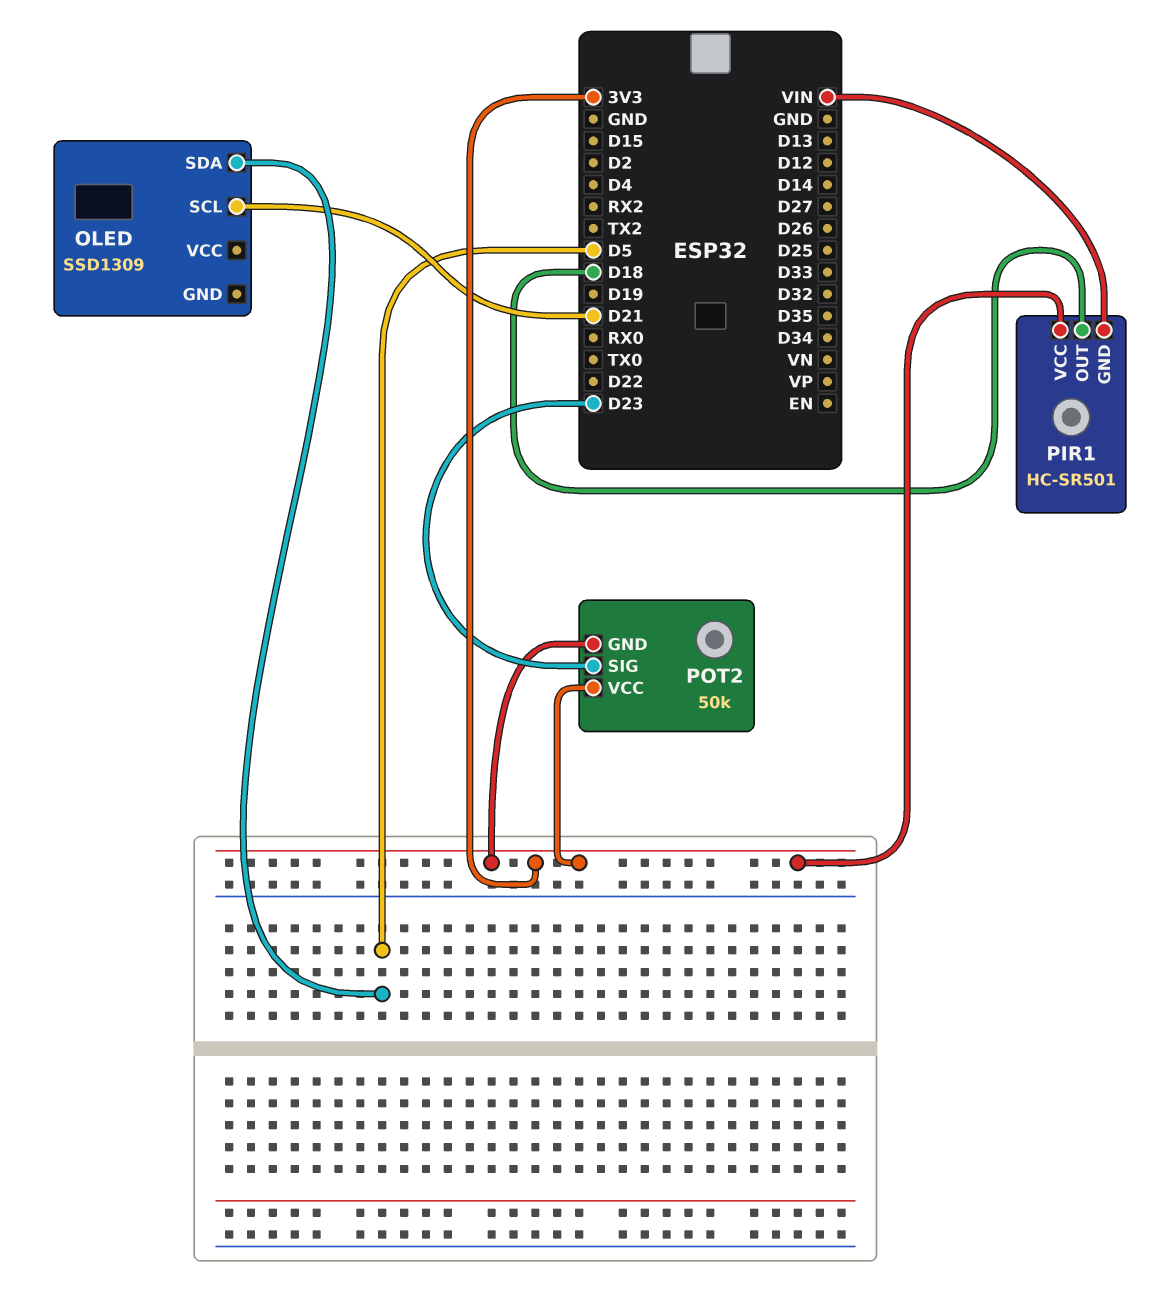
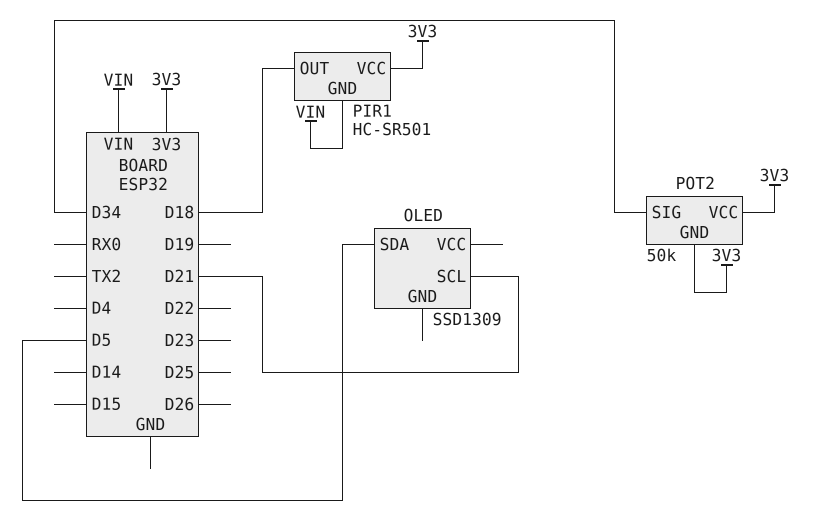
POT2 pin SIG: D23 -> D34

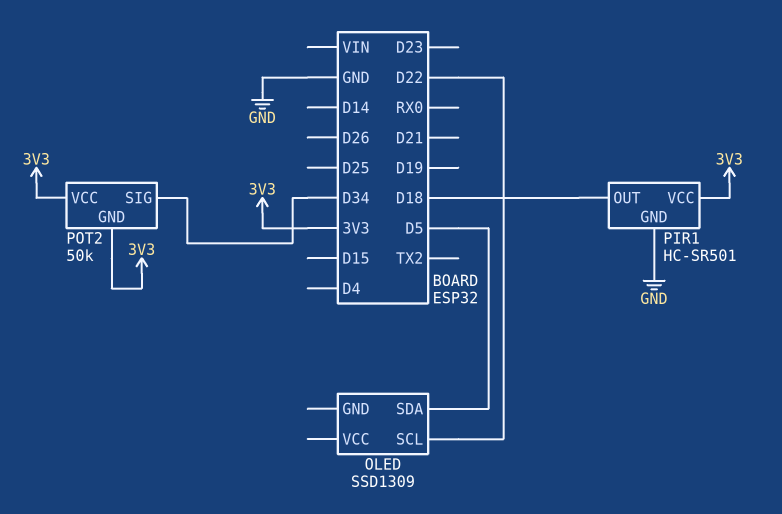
OLED pin SCL: D21 -> D22
PIR1 pin GND: VIN -> GND

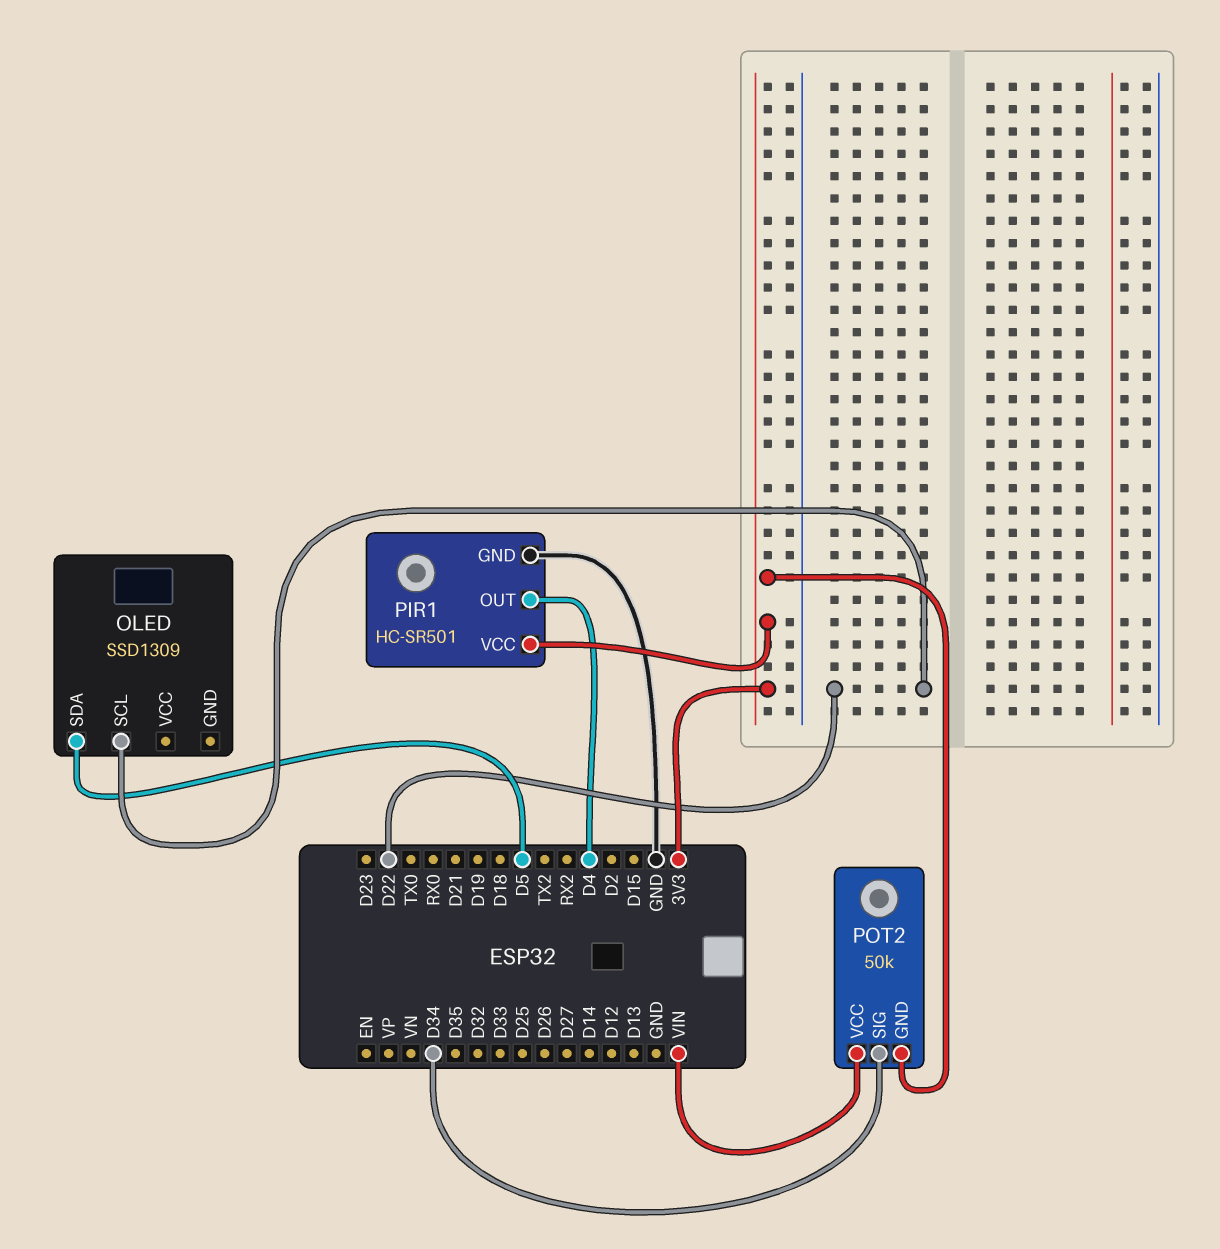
PIR1 pin OUT: D18 -> D4
POT2 pin VCC: 3V3 -> VIN

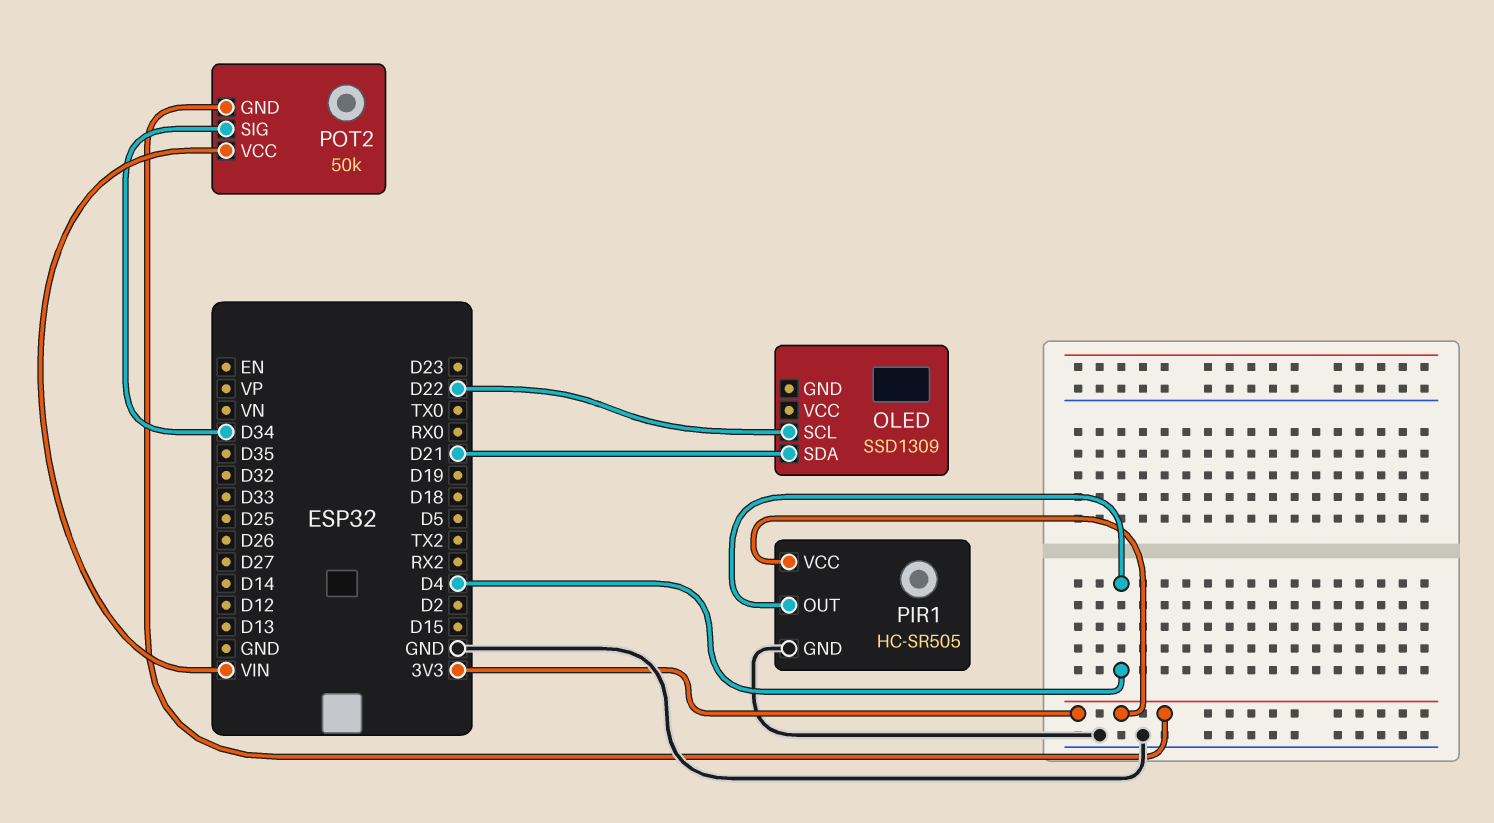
OLED pin SDA: D5 -> D21
PIR1: HC-SR501 -> HC-SR505

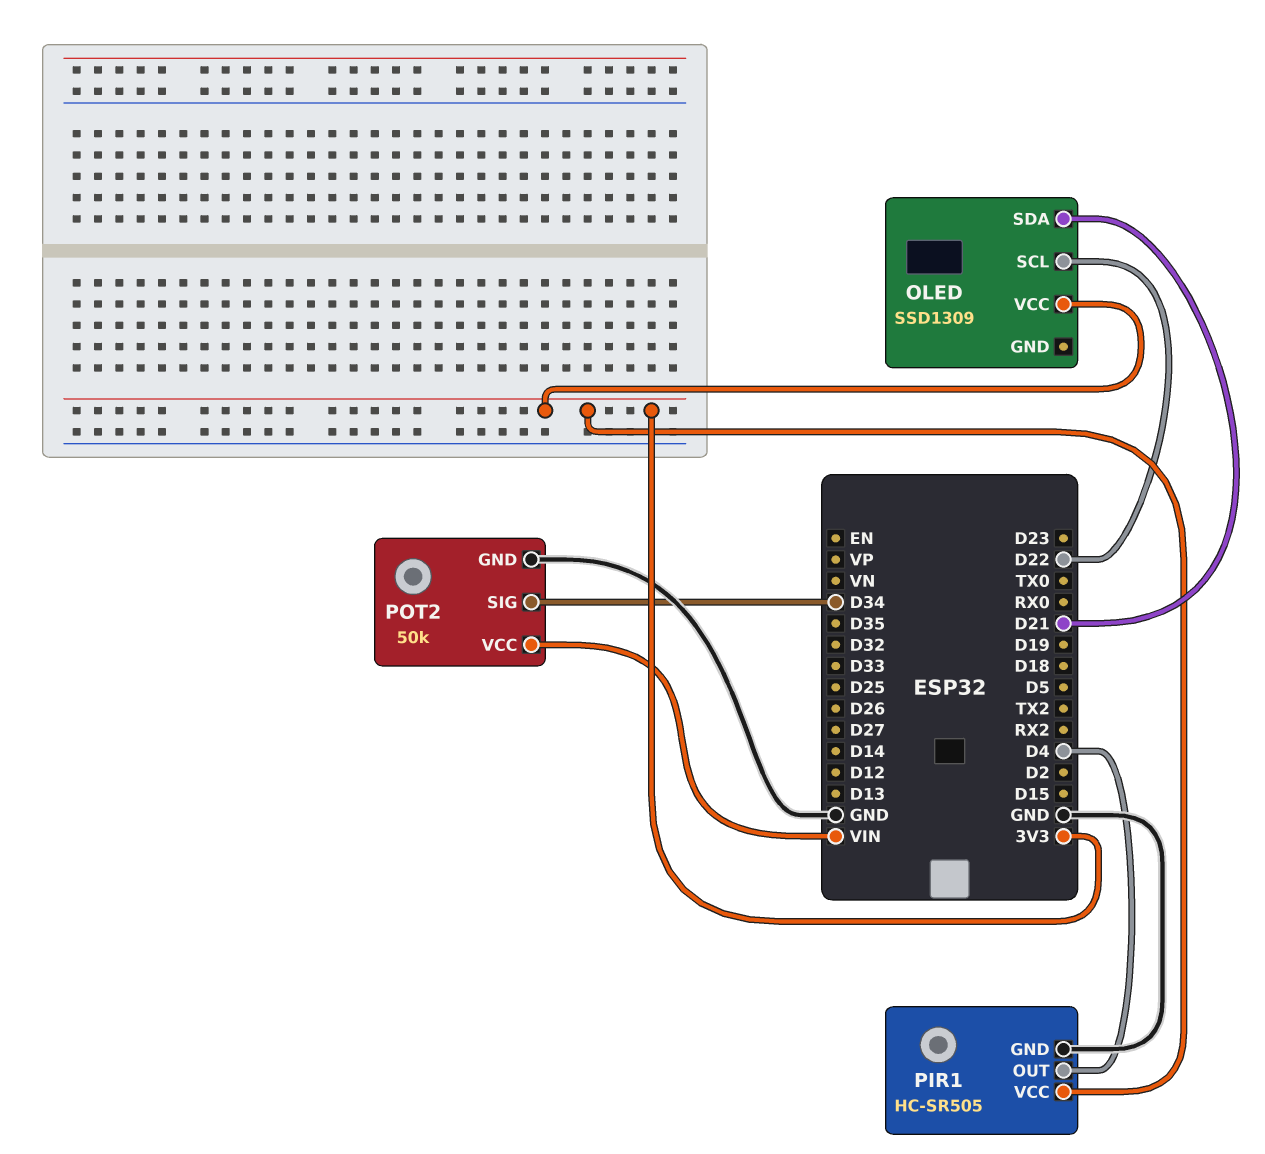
OLED pin VCC: none -> 3V3
POT2 pin GND: 3V3 -> GND

